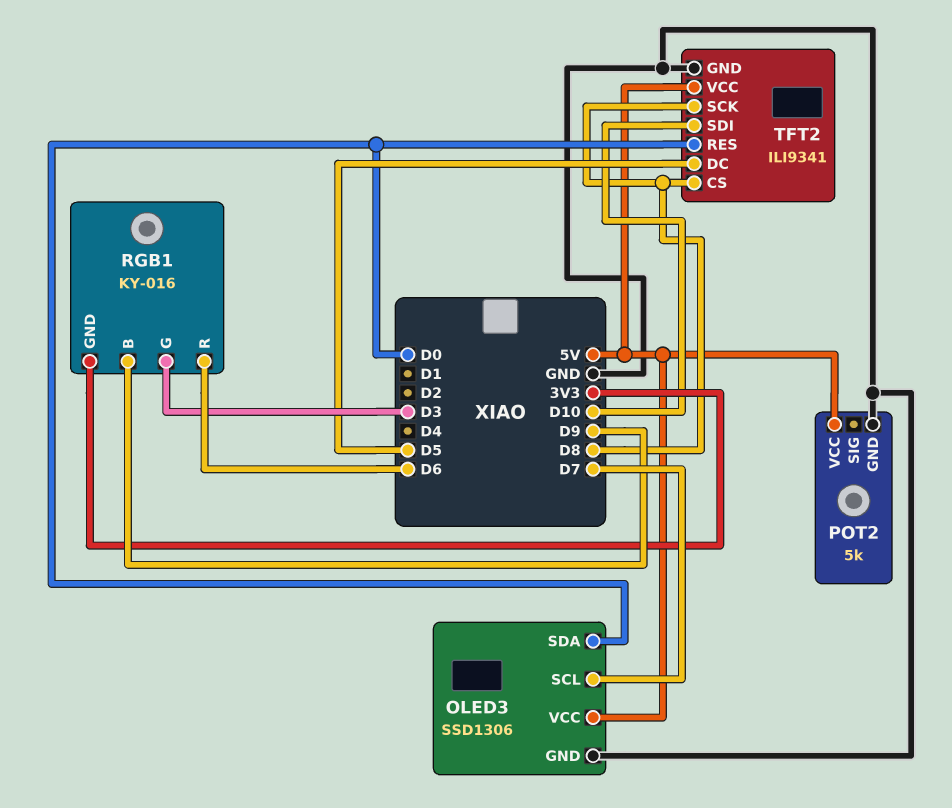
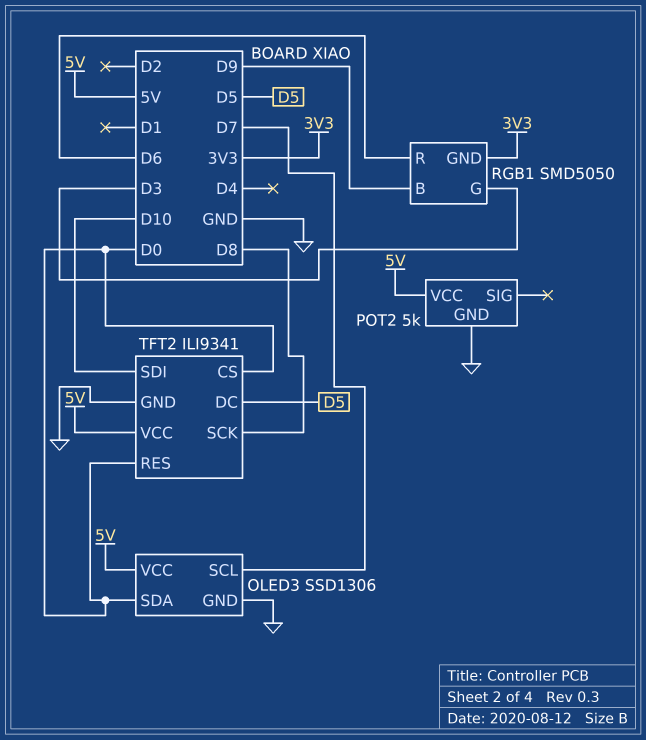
RGB1: KY-016 -> SMD5050
TFT2 pin CS: D8 -> D0

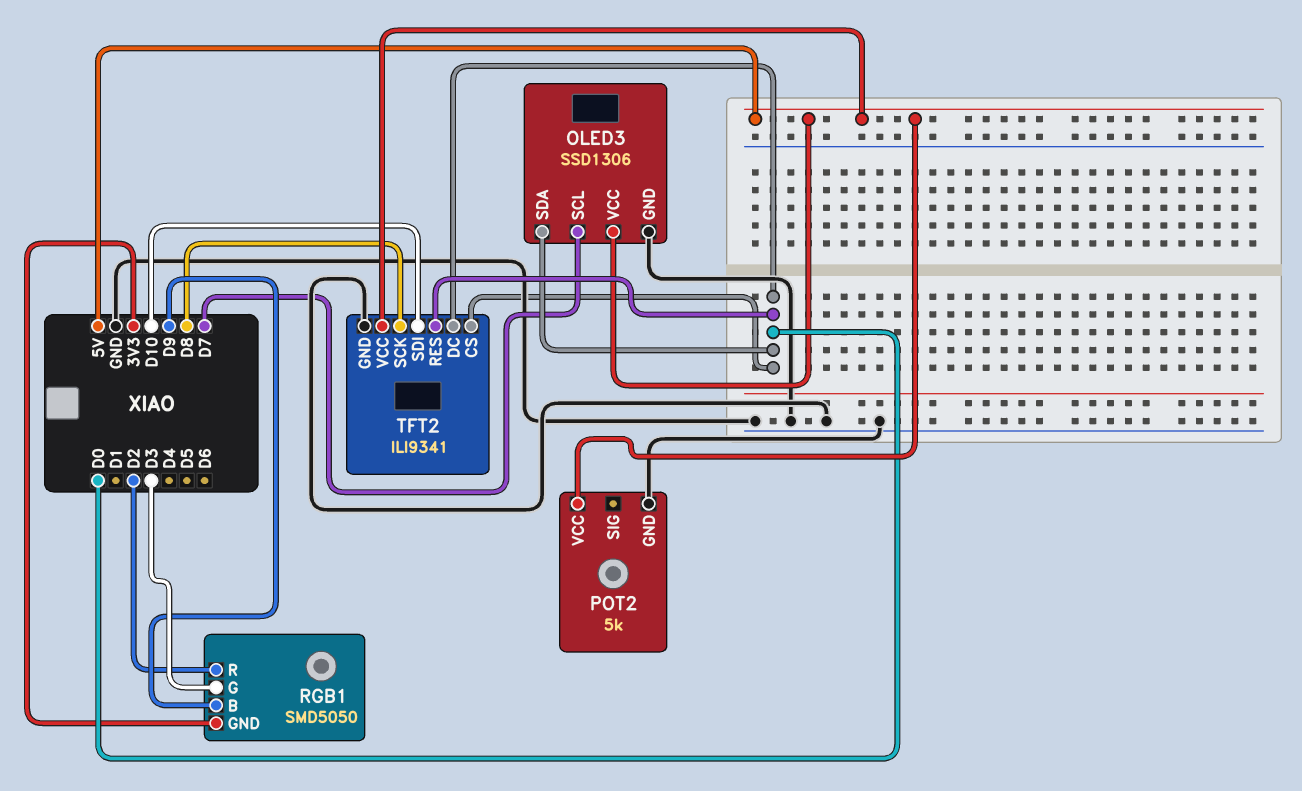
RGB1 pin R: D6 -> D2
TFT2 pin DC: D5 -> D0

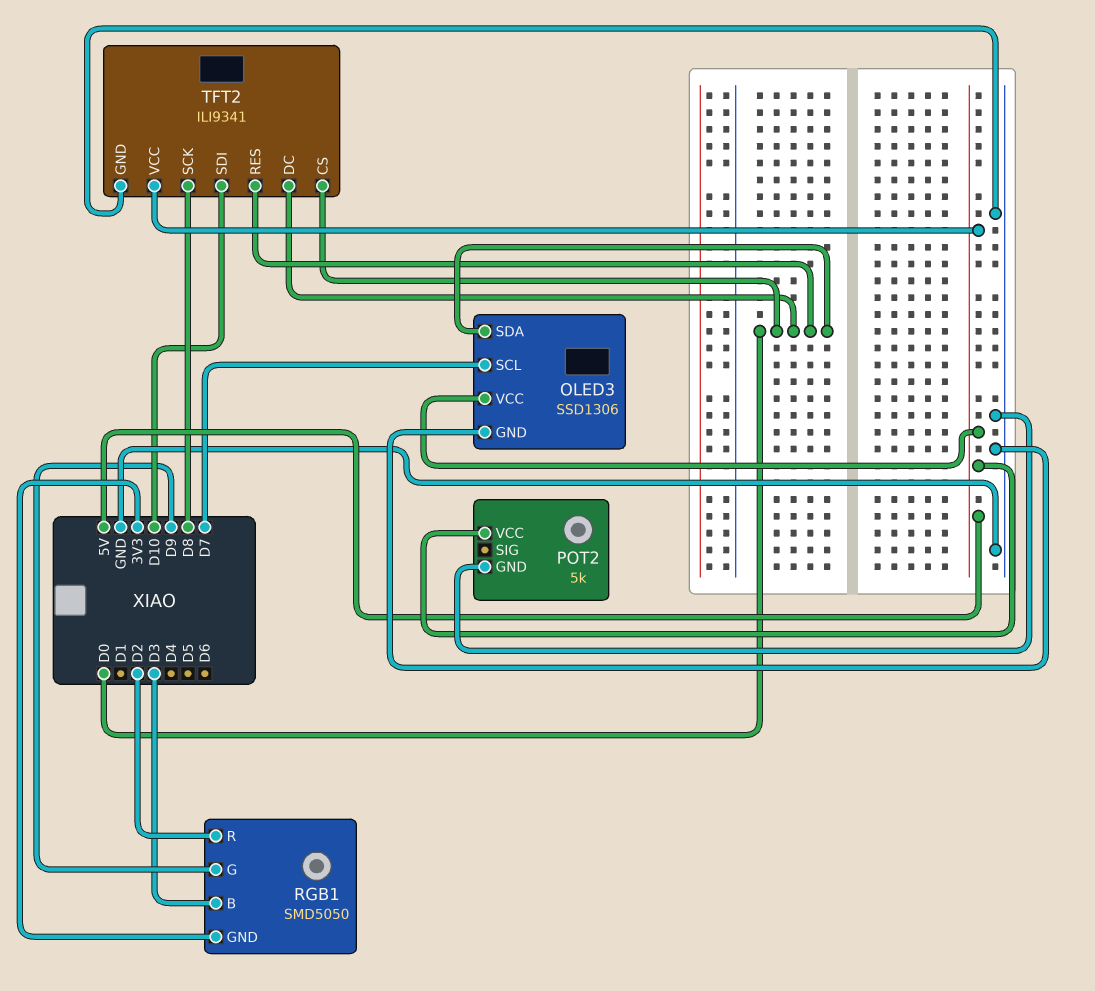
RGB1 pin B: D9 -> D3
RGB1 pin G: D3 -> D9

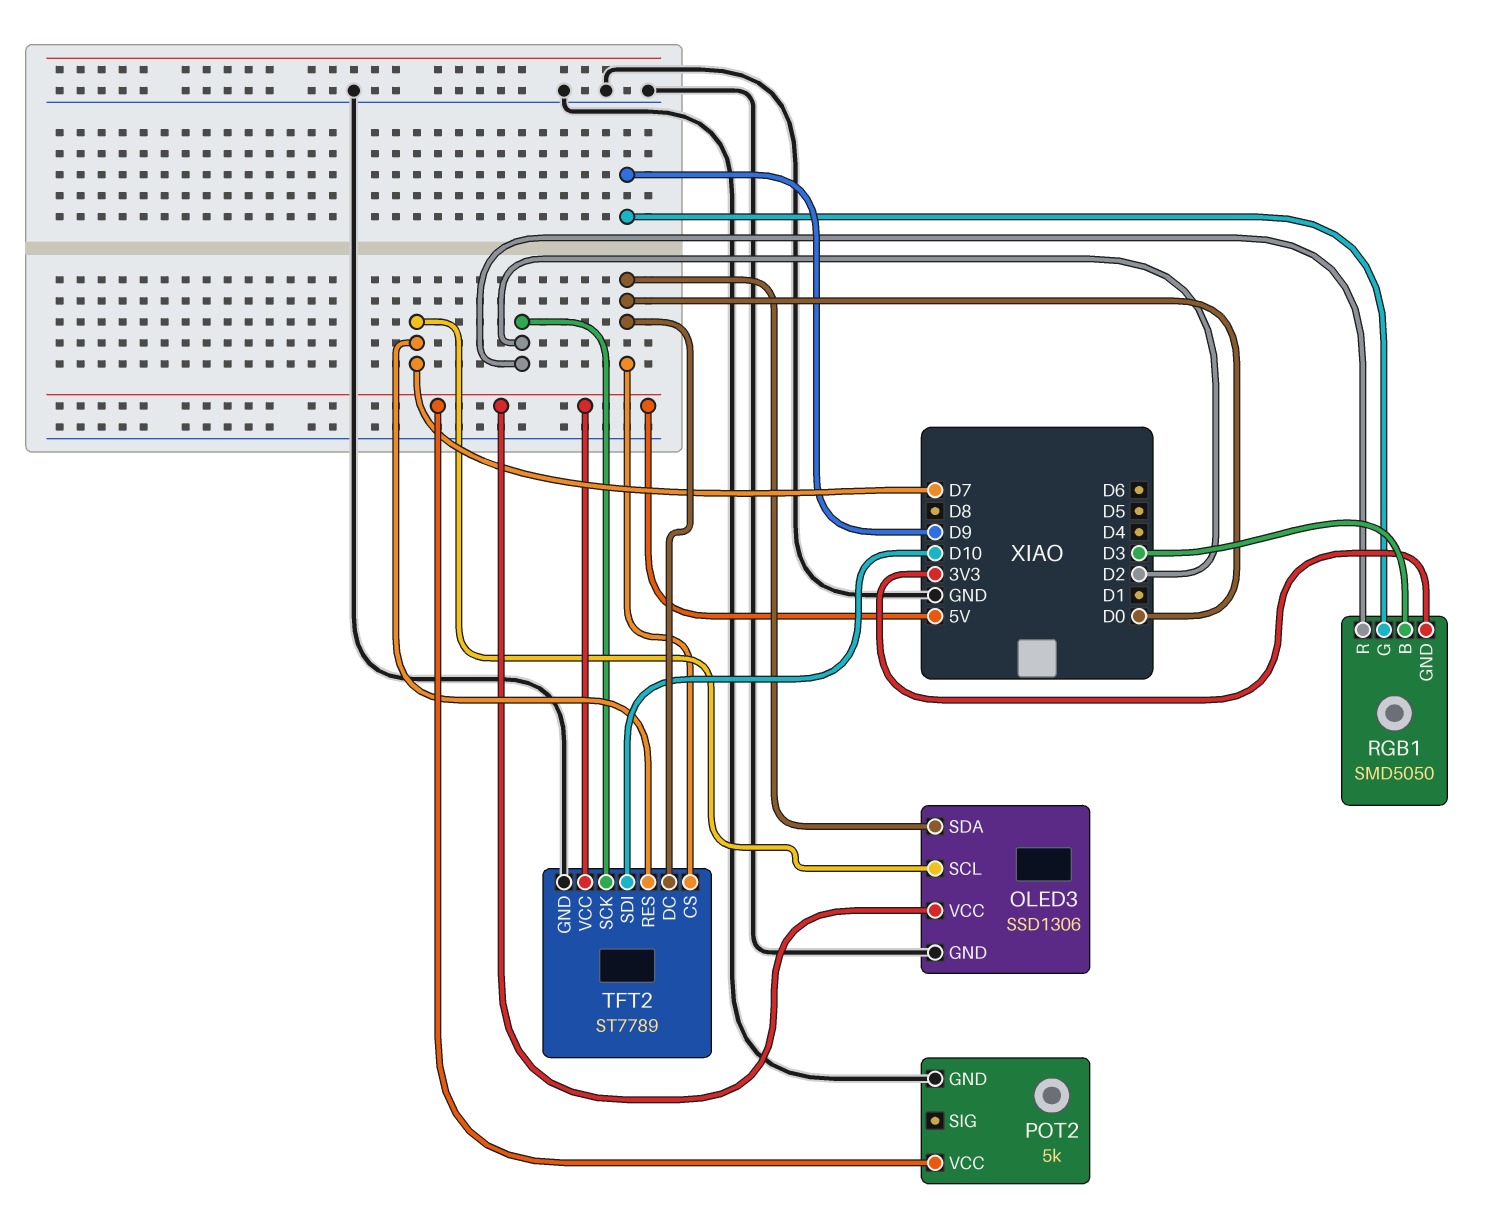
TFT2: ILI9341 -> ST7789
TFT2 pin RES: D0 -> D7
TFT2 pin SCK: D8 -> D2

